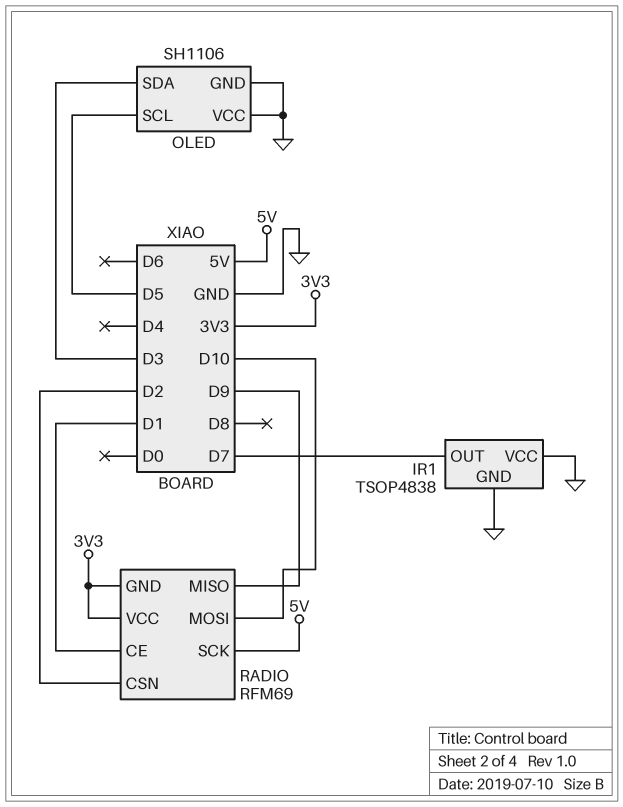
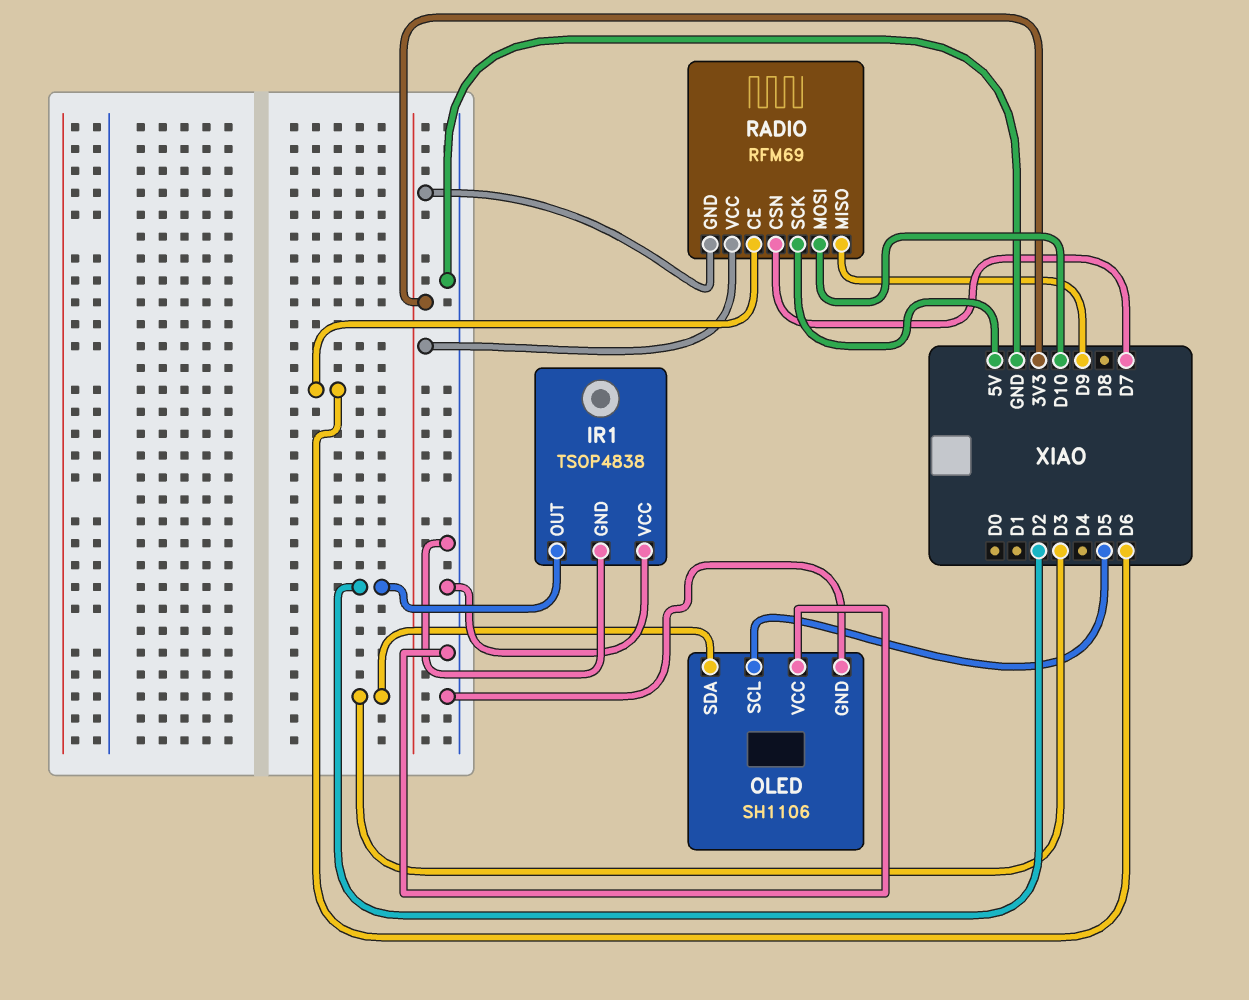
IR1 pin OUT: D7 -> D2
RADIO pin CE: D1 -> D6
RADIO pin CSN: D2 -> D7

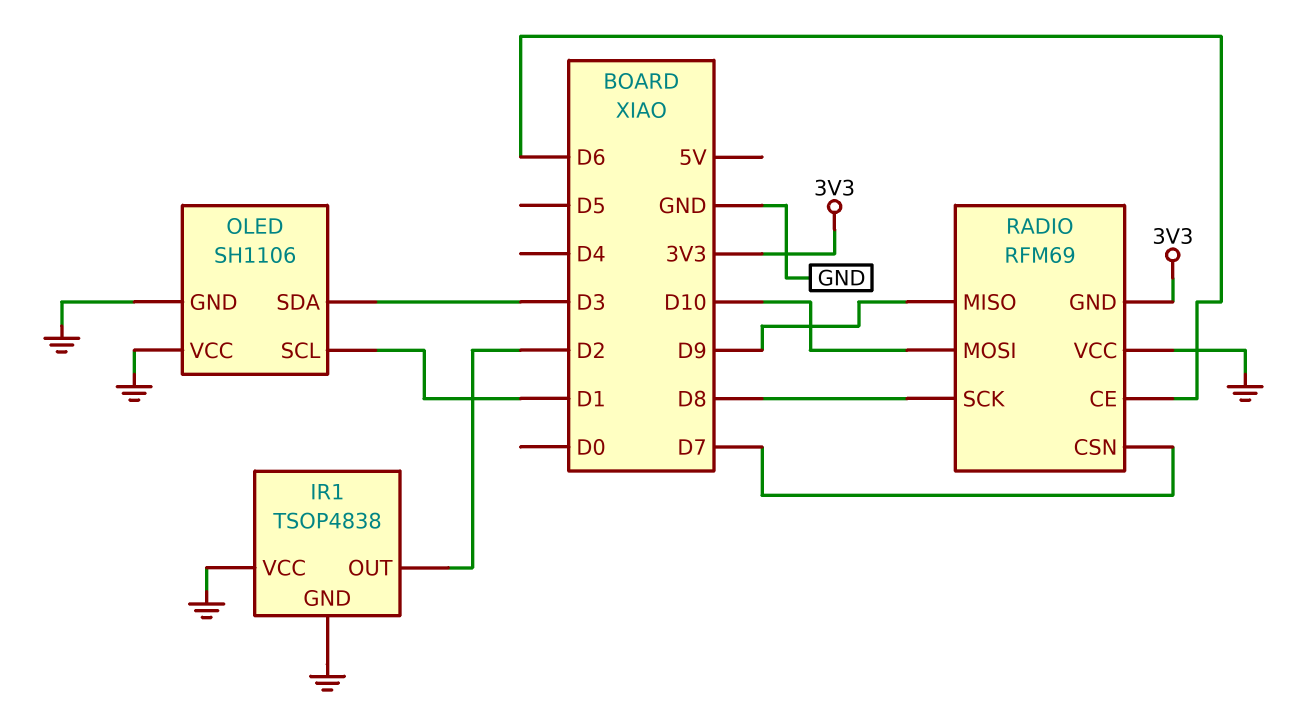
OLED pin SCL: D5 -> D1
RADIO pin SCK: 5V -> D8
RADIO pin VCC: 3V3 -> GND

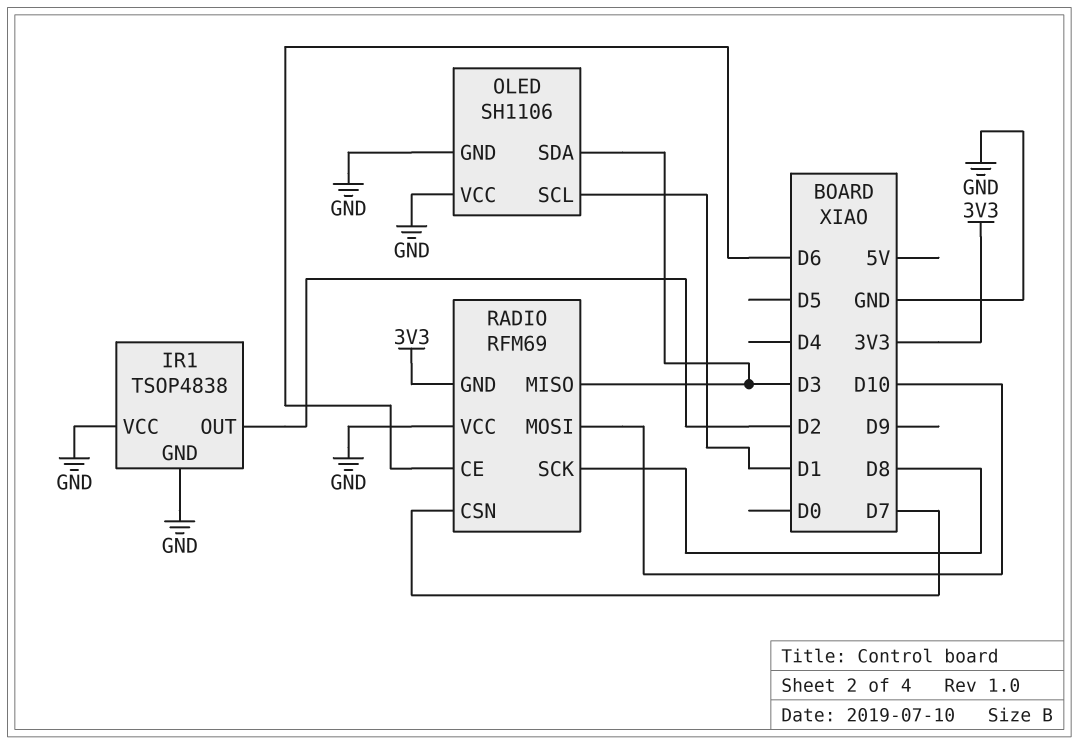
RADIO pin MISO: D9 -> D3

